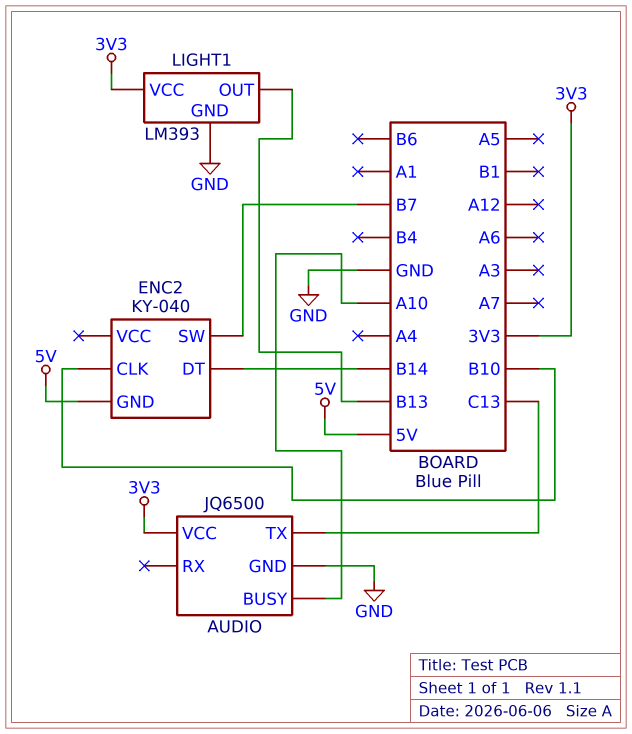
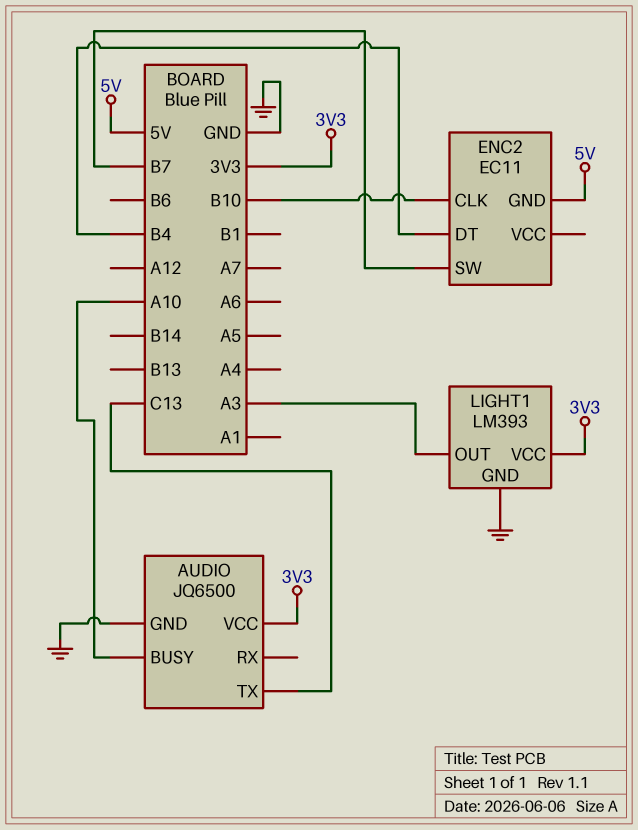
ENC2: KY-040 -> EC11
ENC2 pin DT: B14 -> B4
LIGHT1 pin OUT: B13 -> A3

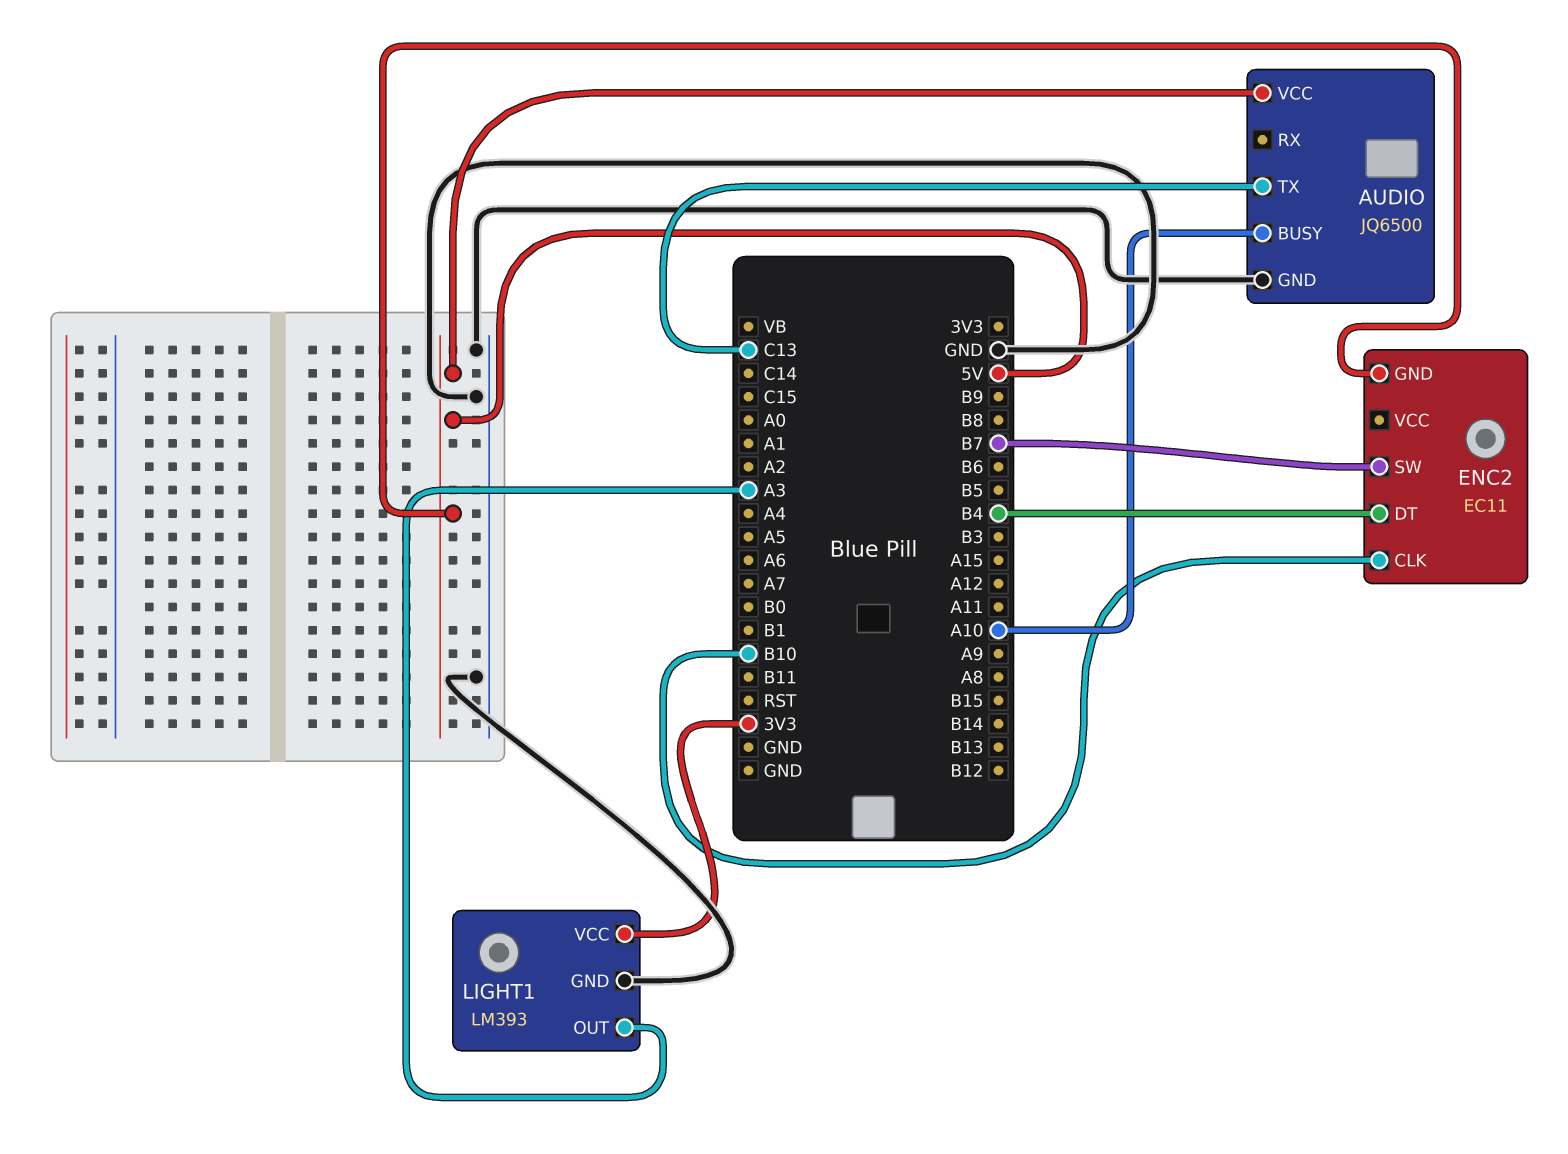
AUDIO pin VCC: 3V3 -> 5V

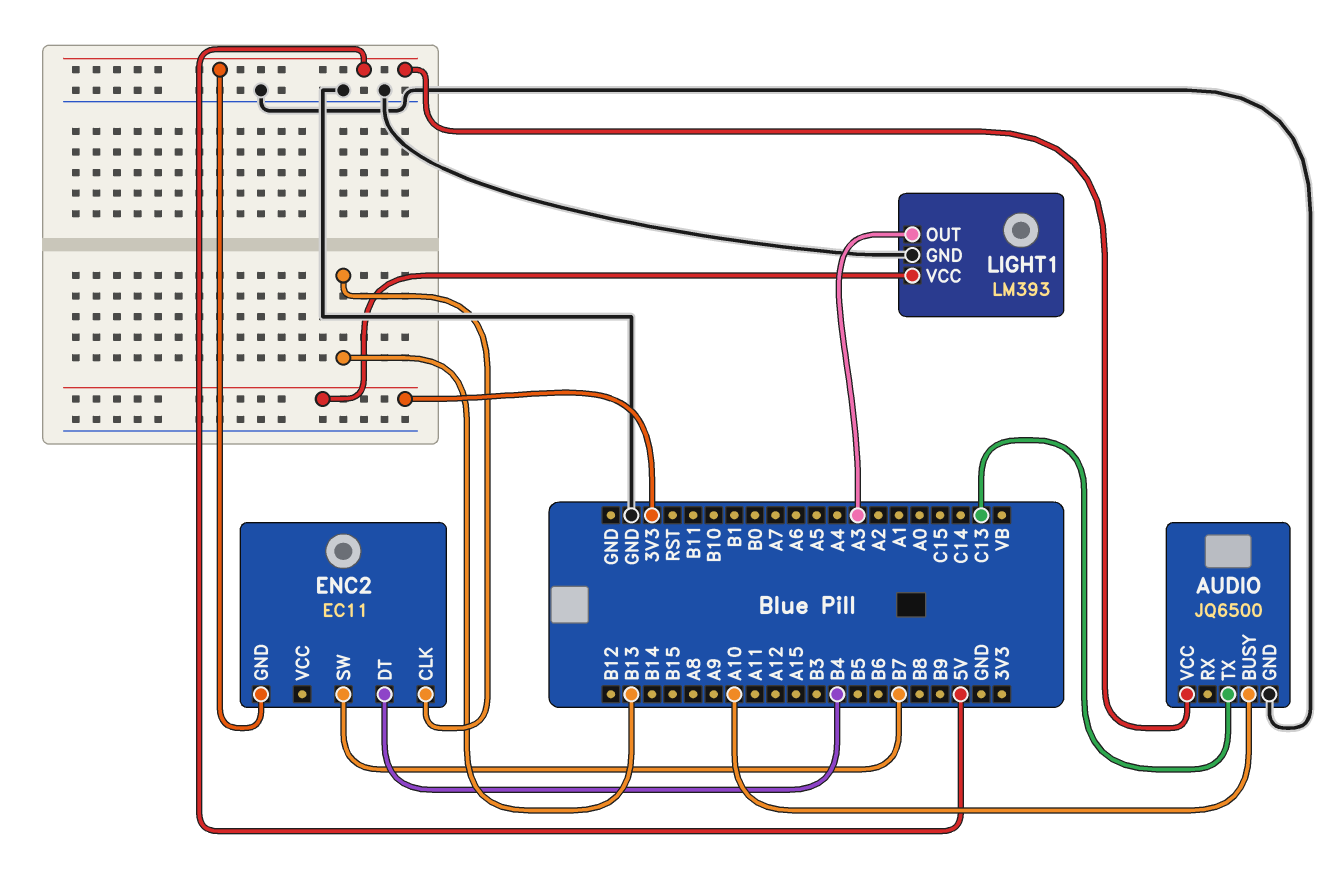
ENC2 pin CLK: B10 -> B13

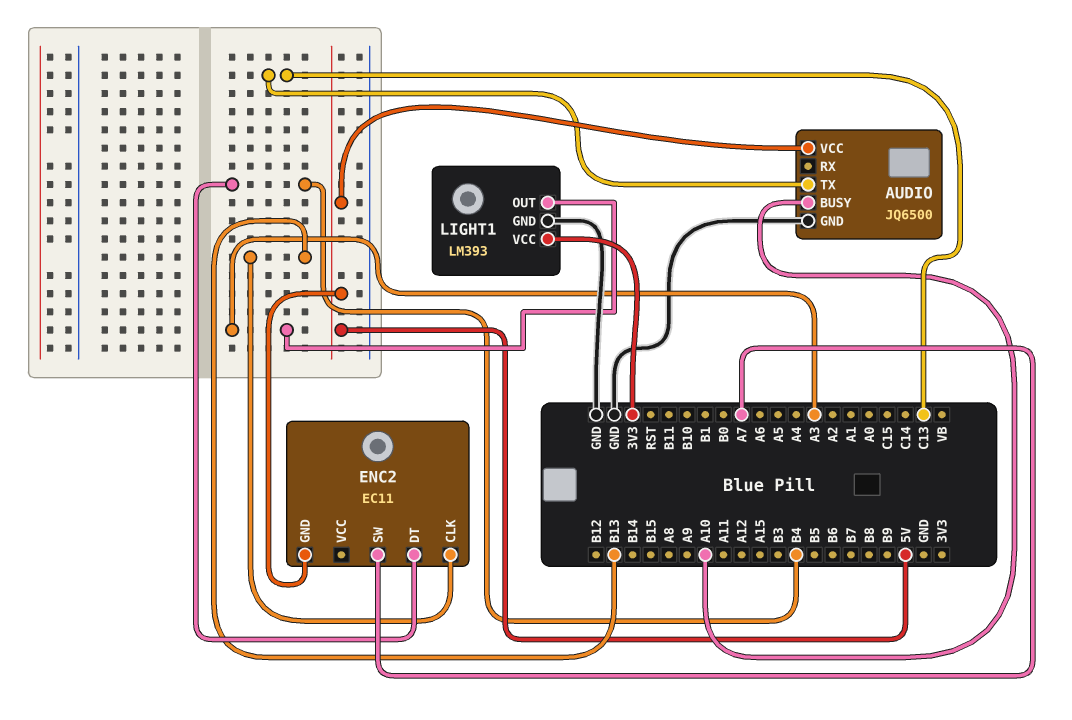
ENC2 pin SW: B7 -> A7

